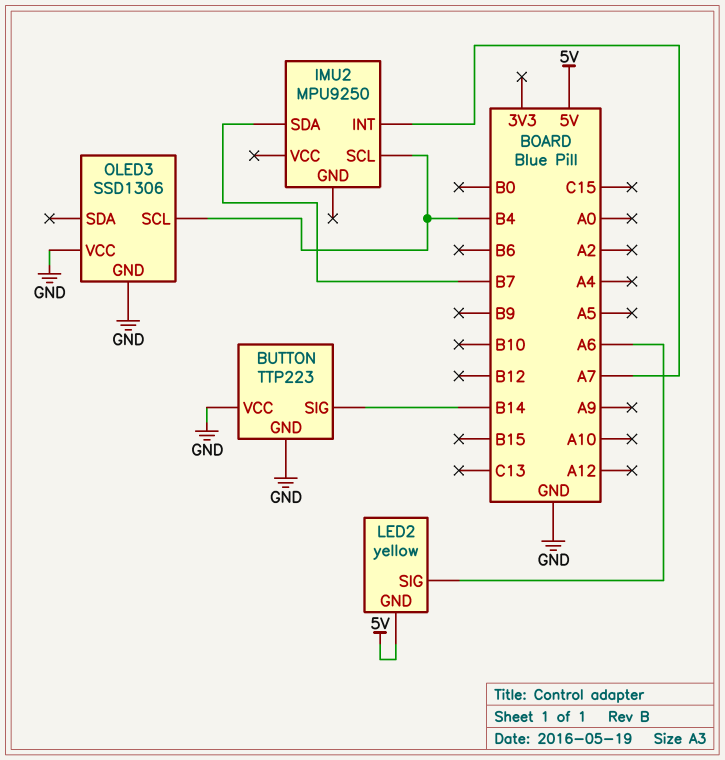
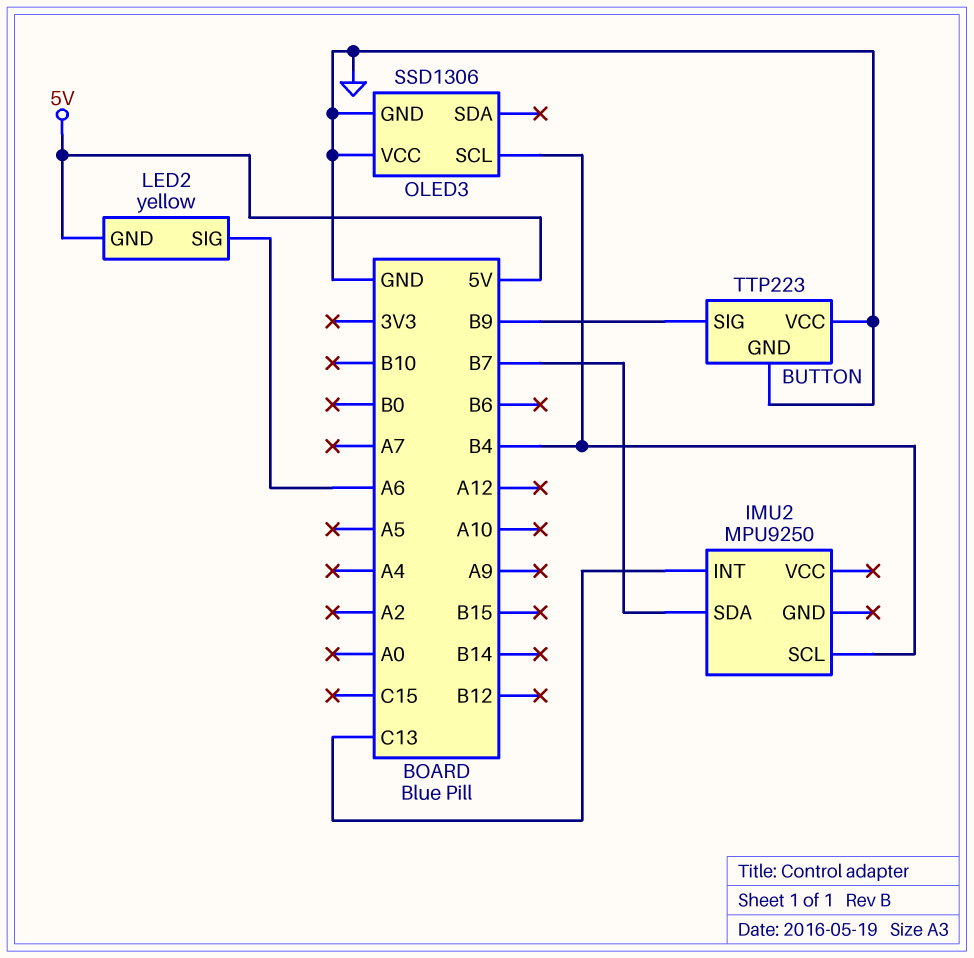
BUTTON pin SIG: B14 -> B9
IMU2 pin INT: A7 -> C13

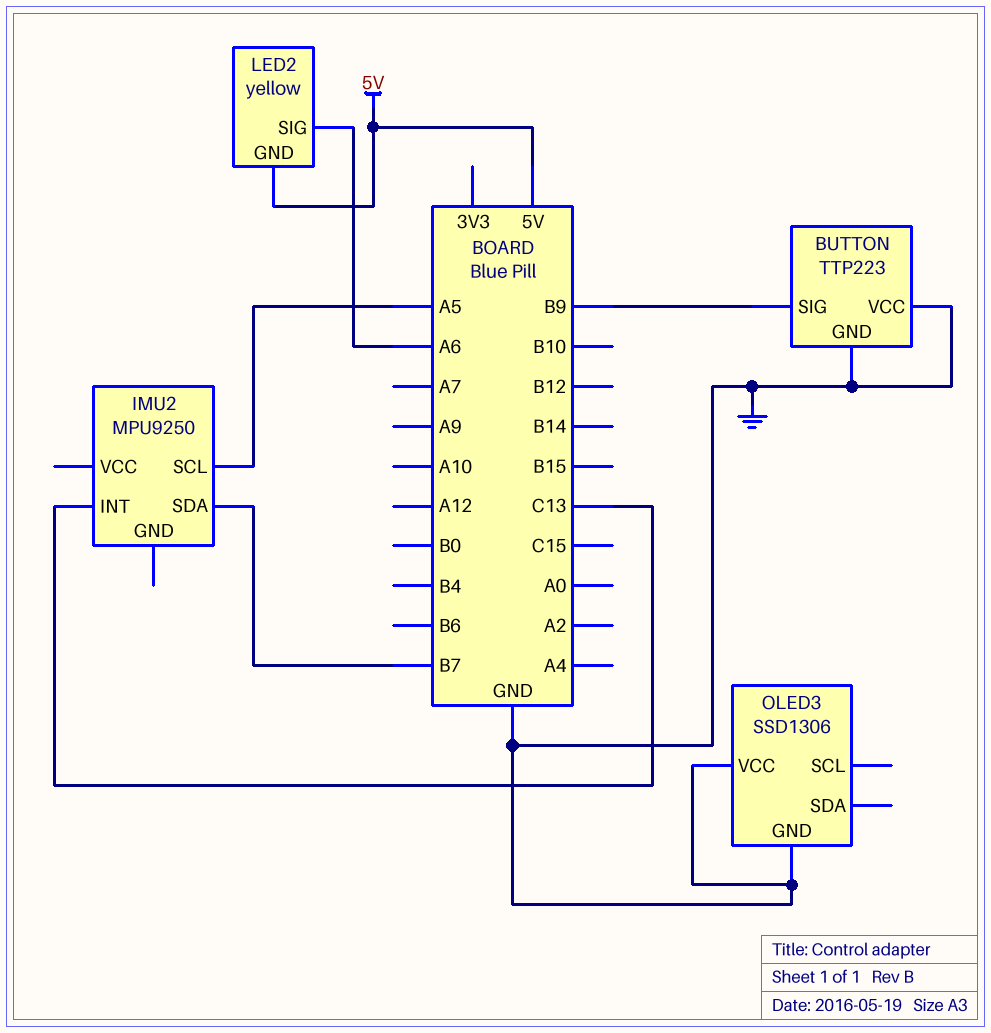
IMU2 pin SCL: B4 -> A5
OLED3 pin SCL: B4 -> none

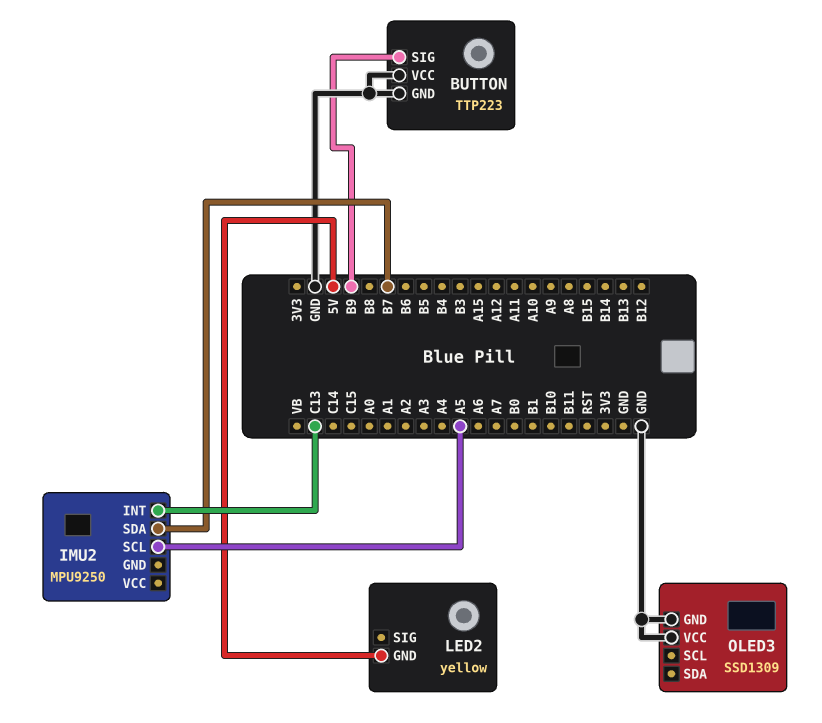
LED2 pin SIG: A6 -> none
OLED3: SSD1306 -> SSD1309

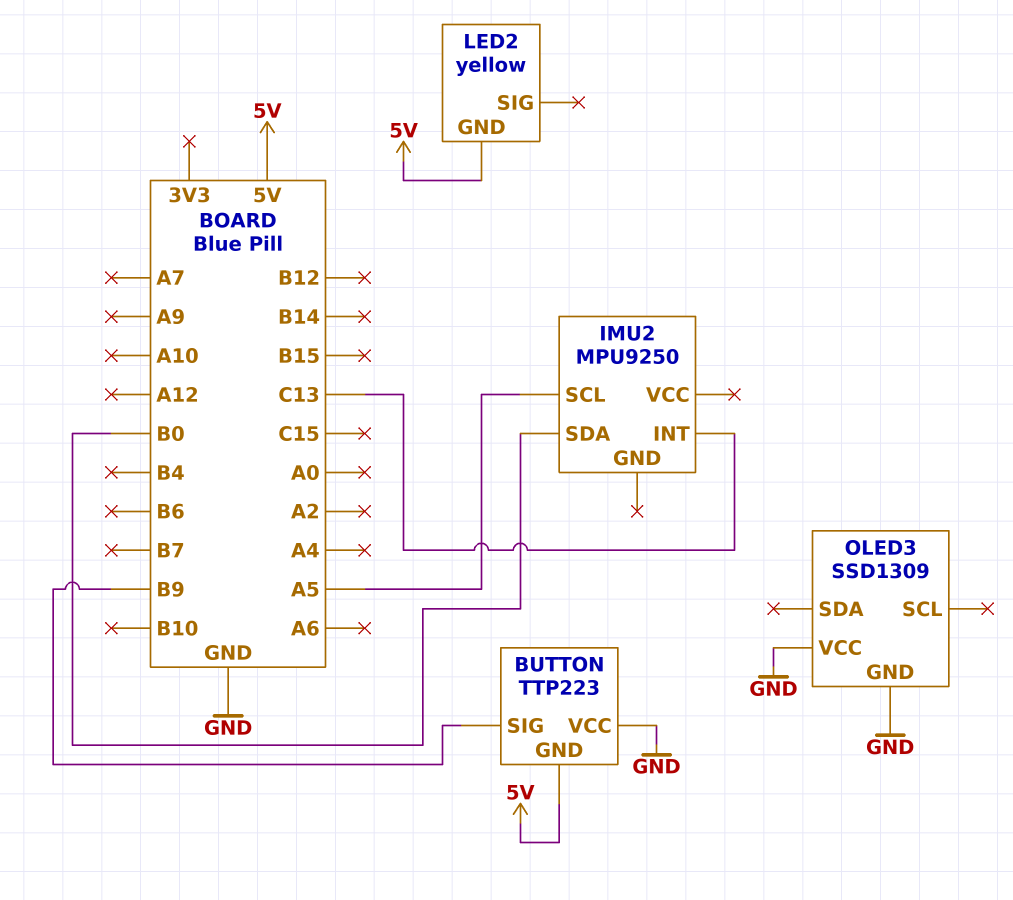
BUTTON pin GND: GND -> 5V
IMU2 pin SDA: B7 -> B0

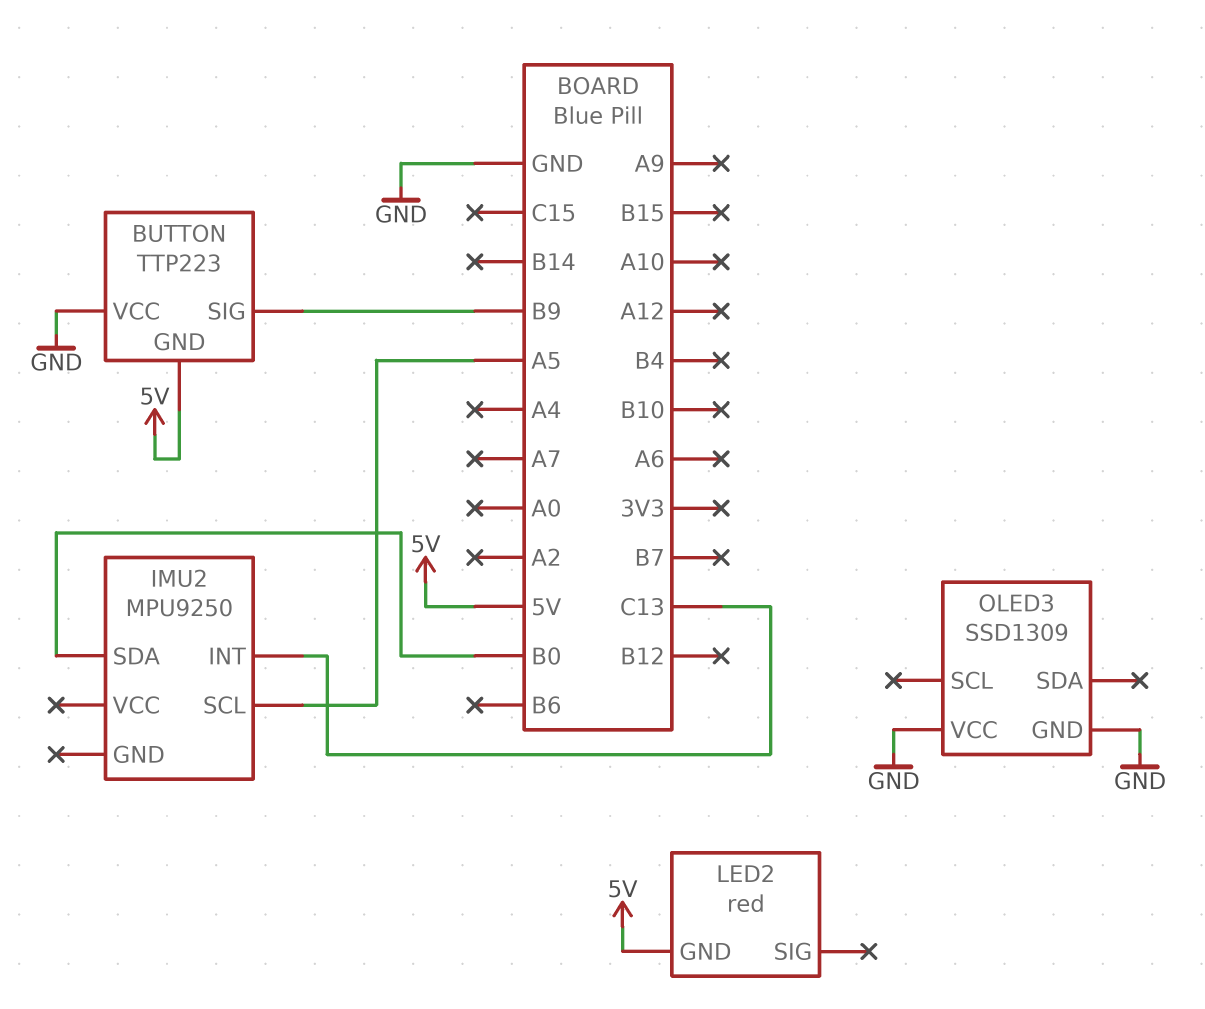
LED2: yellow -> red

